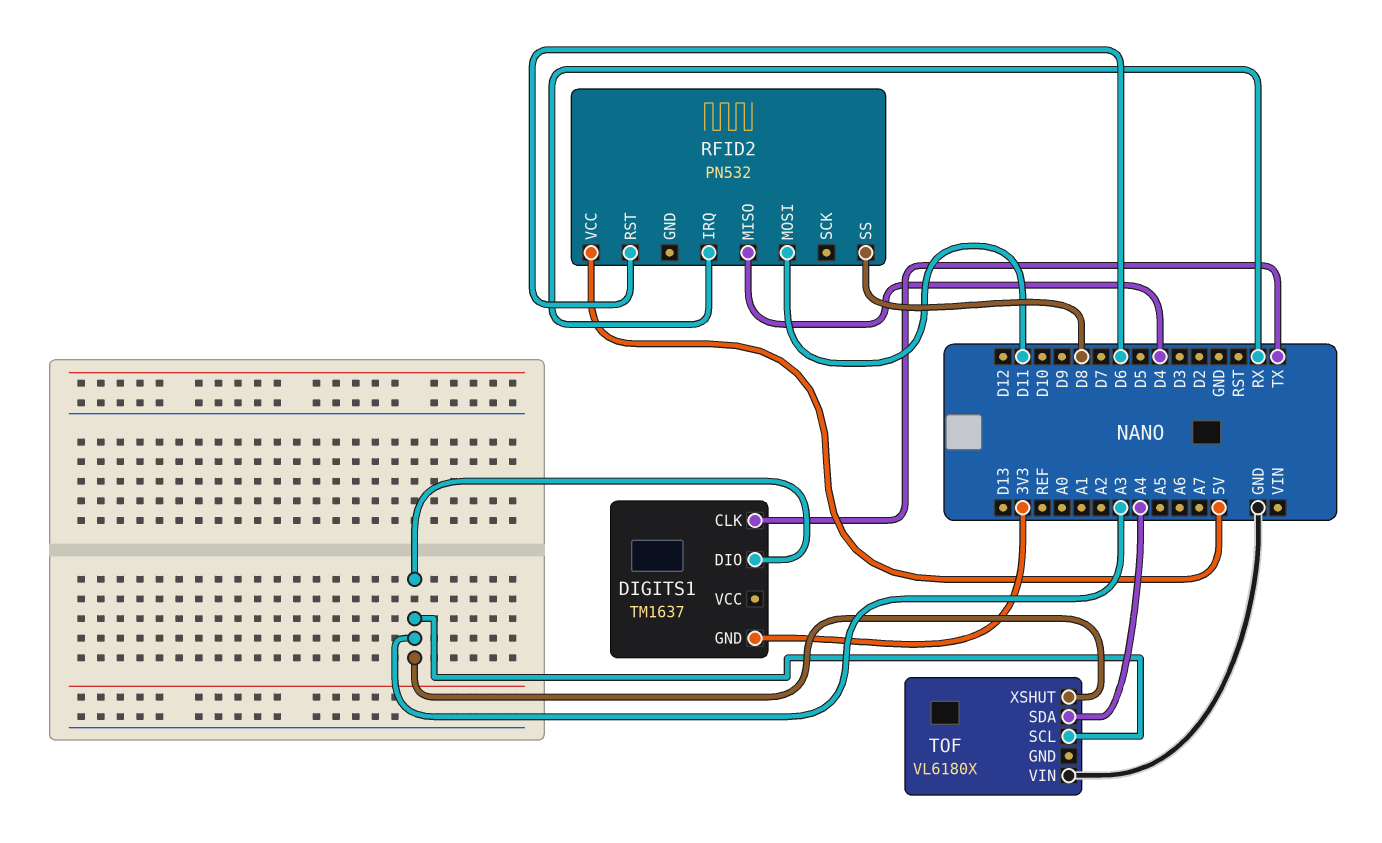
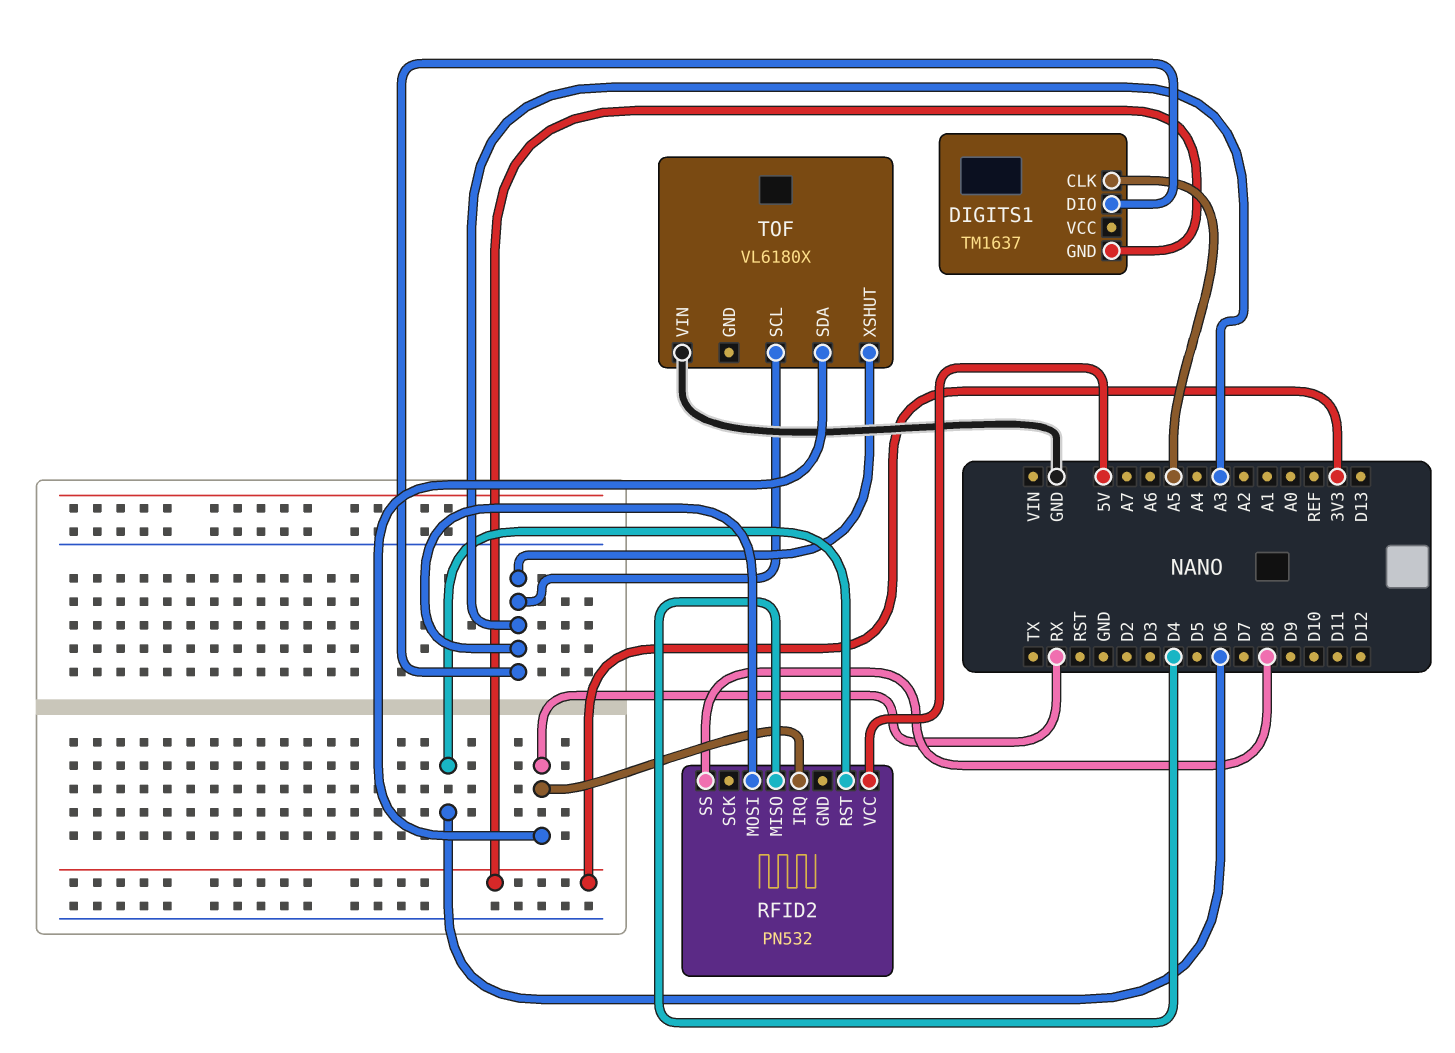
DIGITS1 pin CLK: TX -> A5
RFID2 pin MOSI: D11 -> A3
TOF pin SDA: A4 -> RX

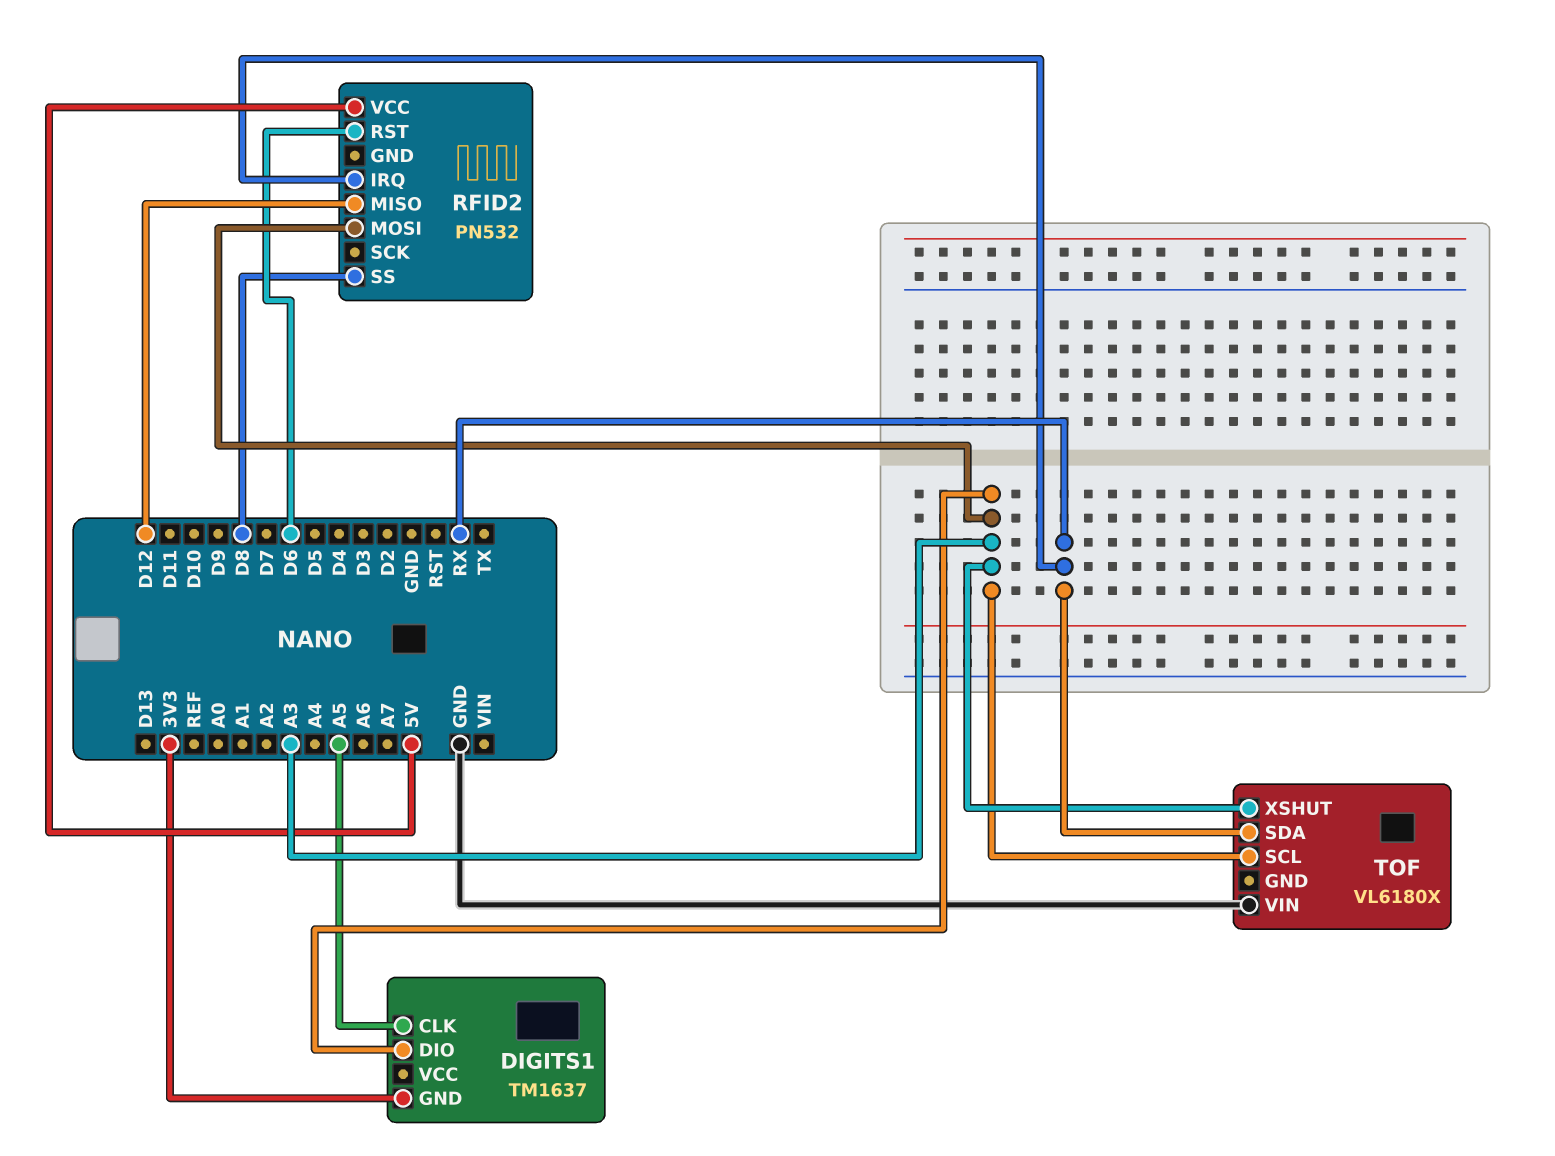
RFID2 pin MISO: D4 -> D12

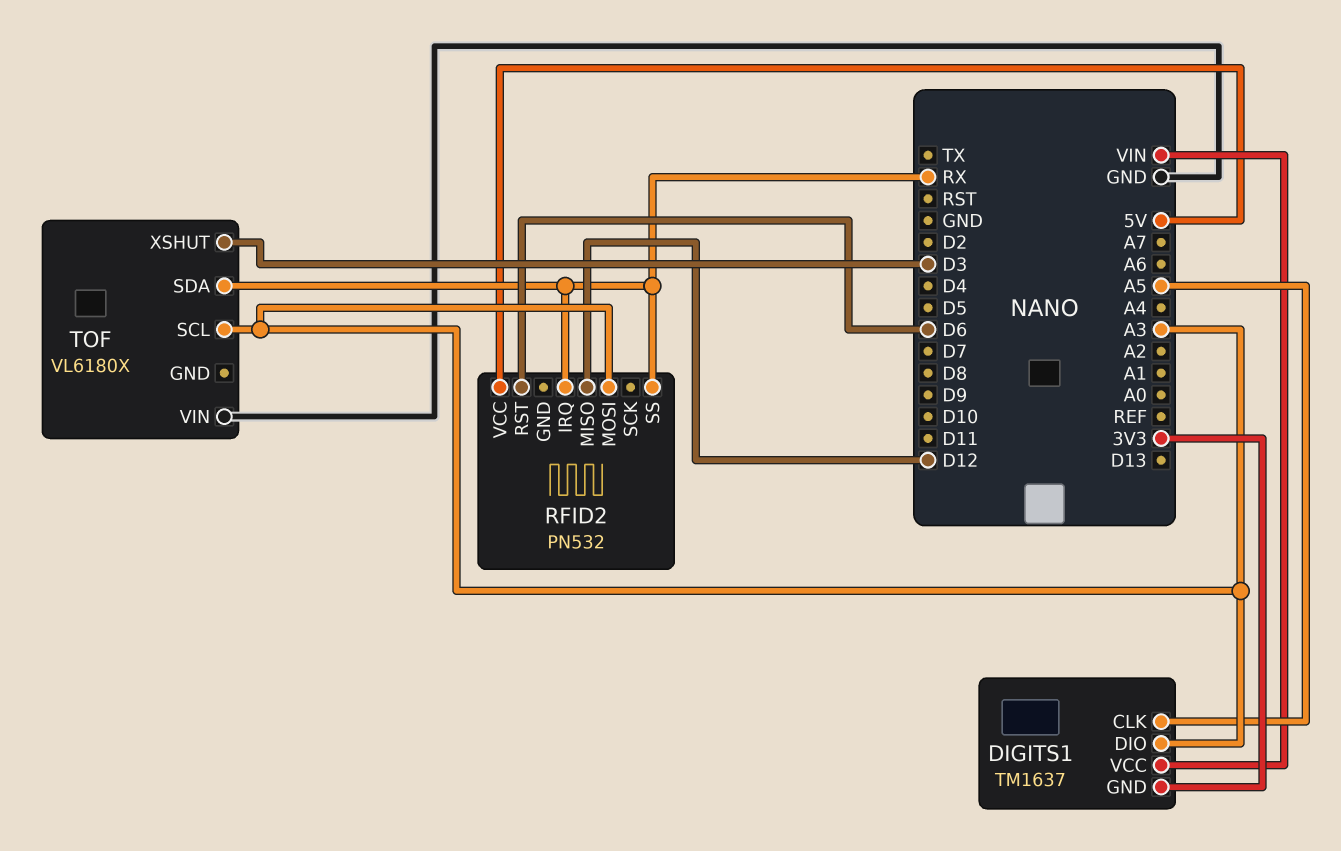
DIGITS1 pin VCC: none -> VIN
RFID2 pin SS: D8 -> RX
TOF pin XSHUT: A3 -> D3

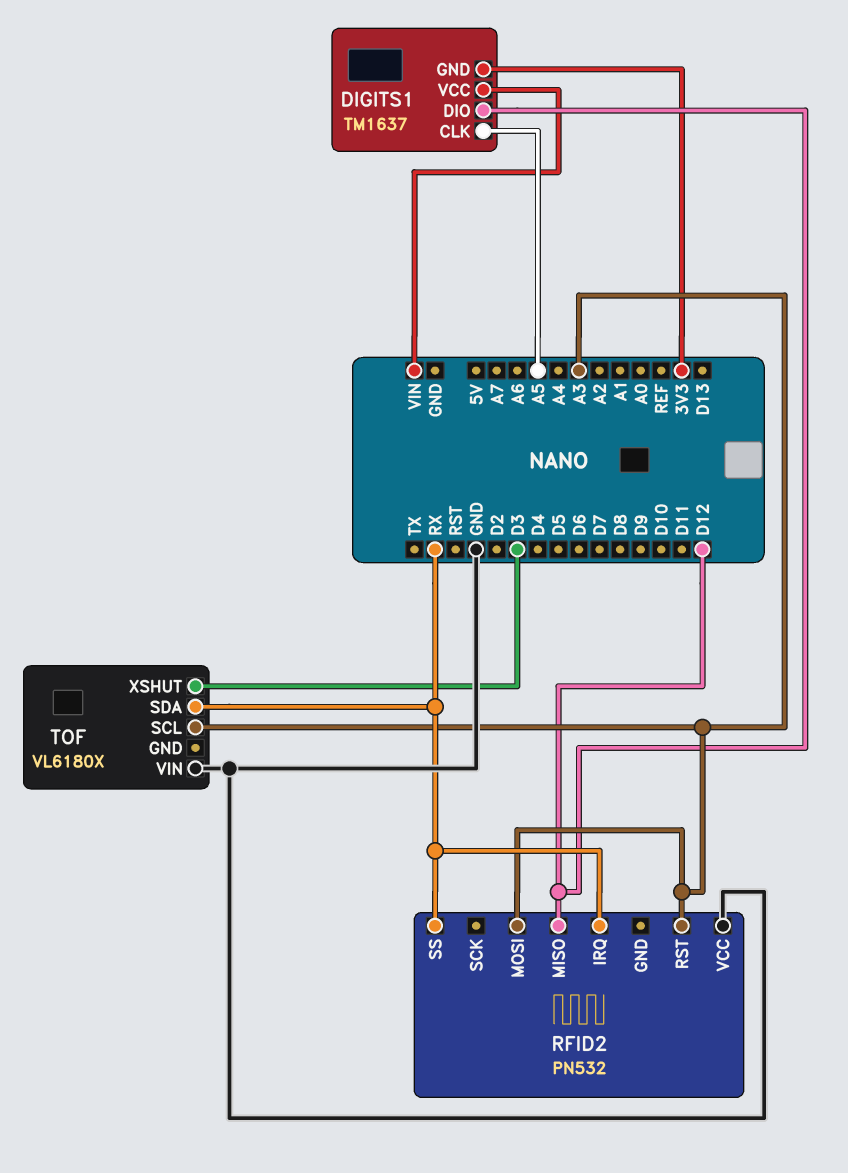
DIGITS1 pin DIO: A3 -> D12
RFID2 pin RST: D6 -> A3
RFID2 pin VCC: 5V -> GND

